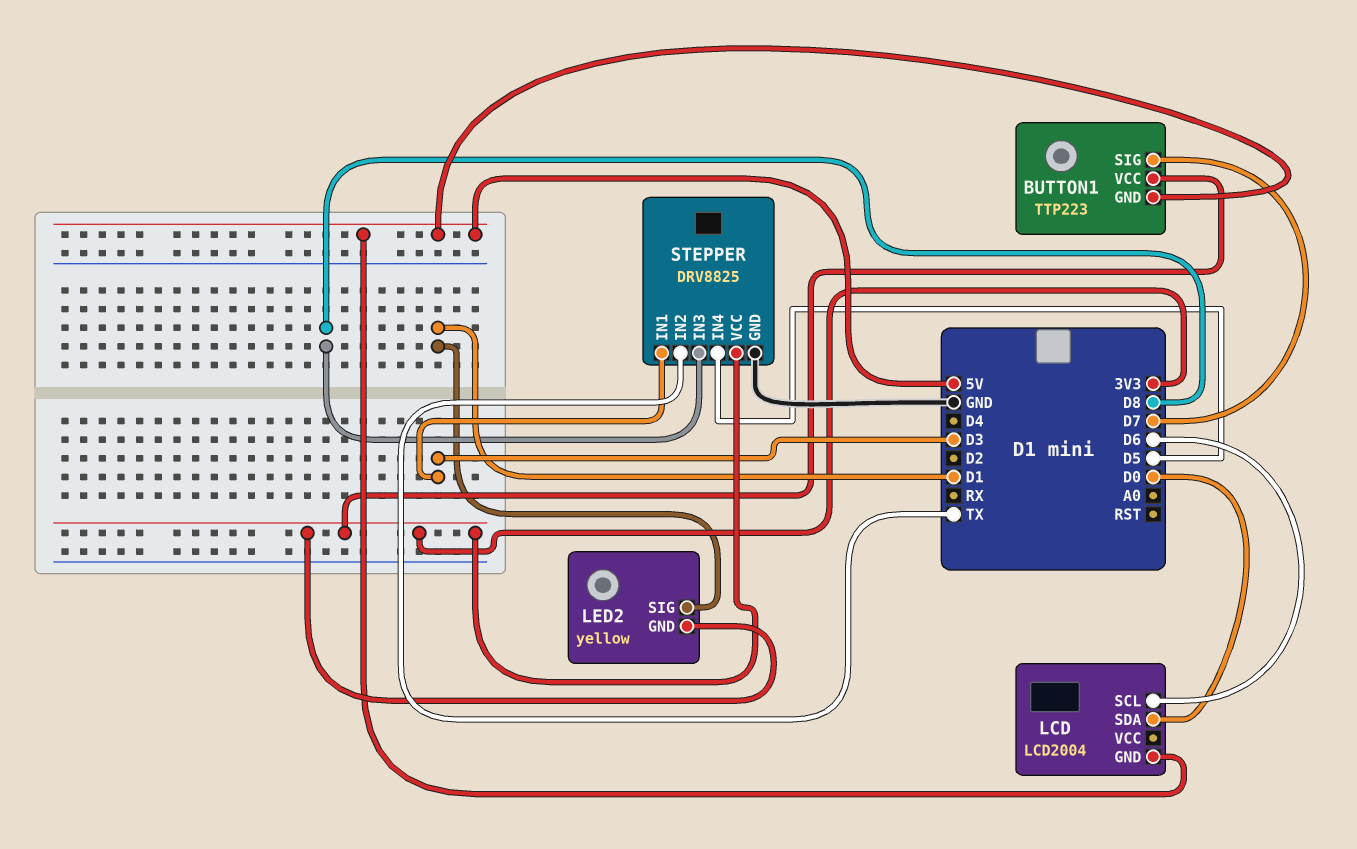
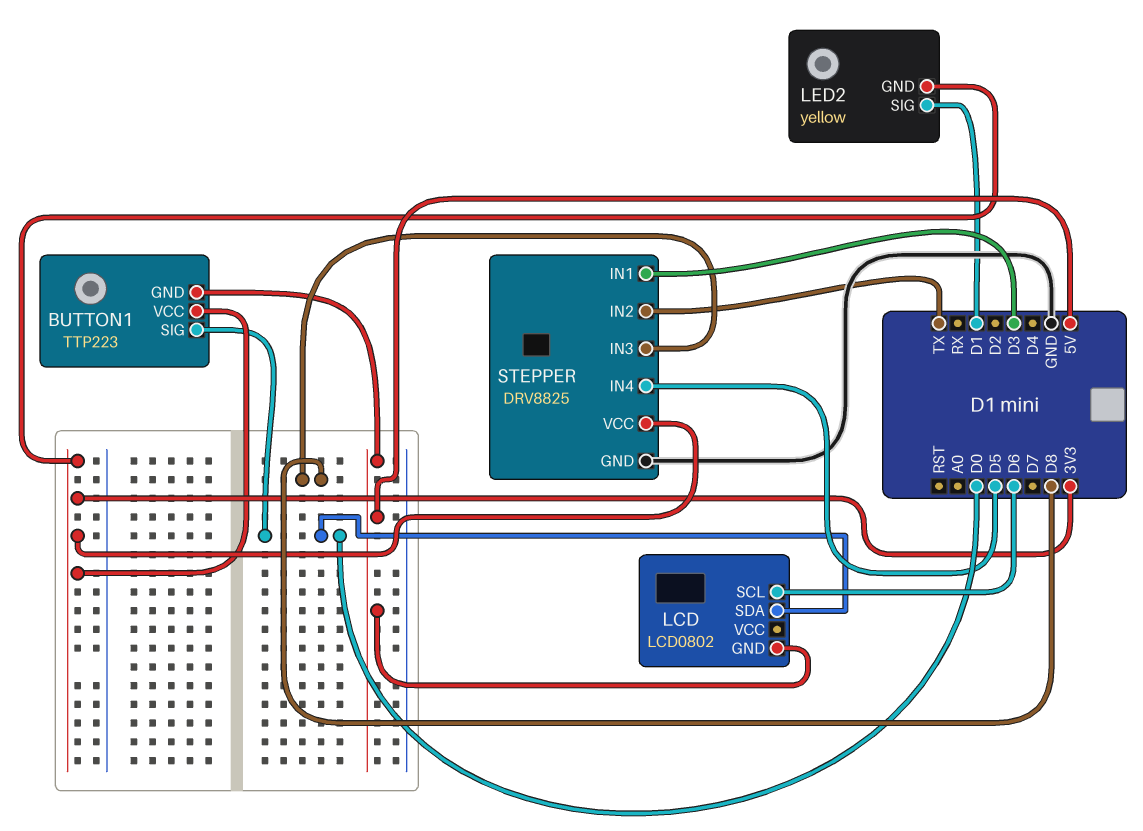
BUTTON1 pin SIG: D7 -> D0
LCD: LCD2004 -> LCD0802

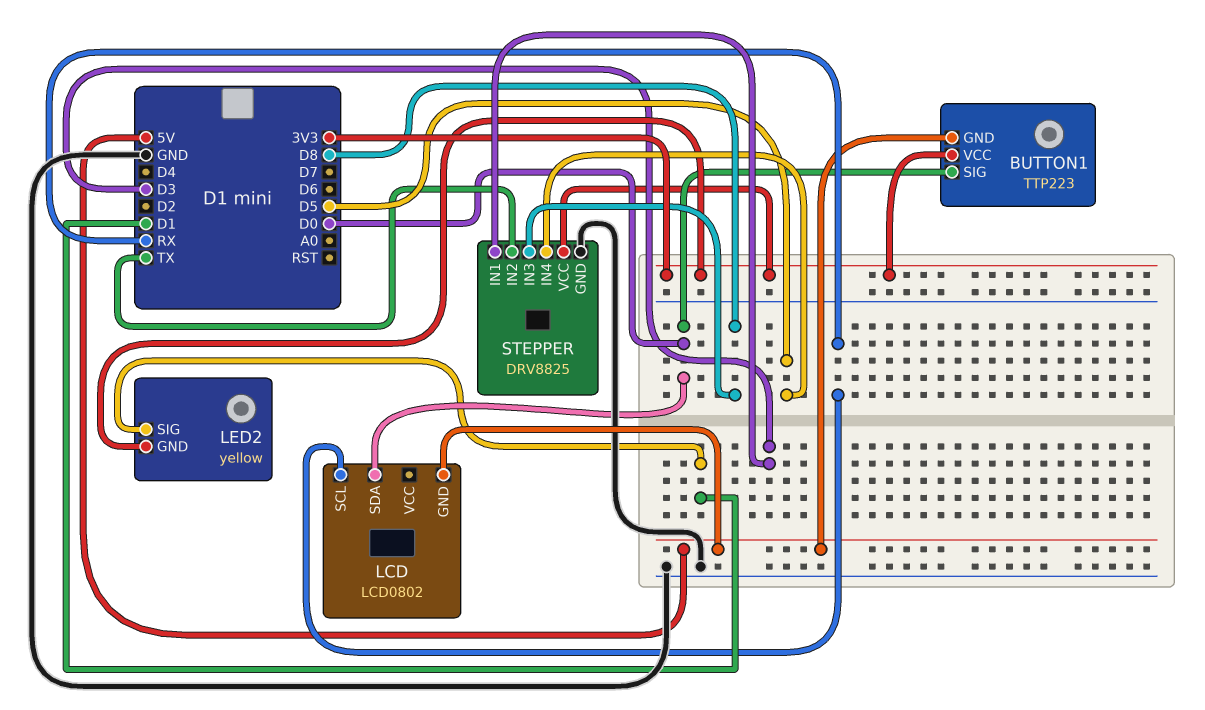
LCD pin SCL: D6 -> RX

